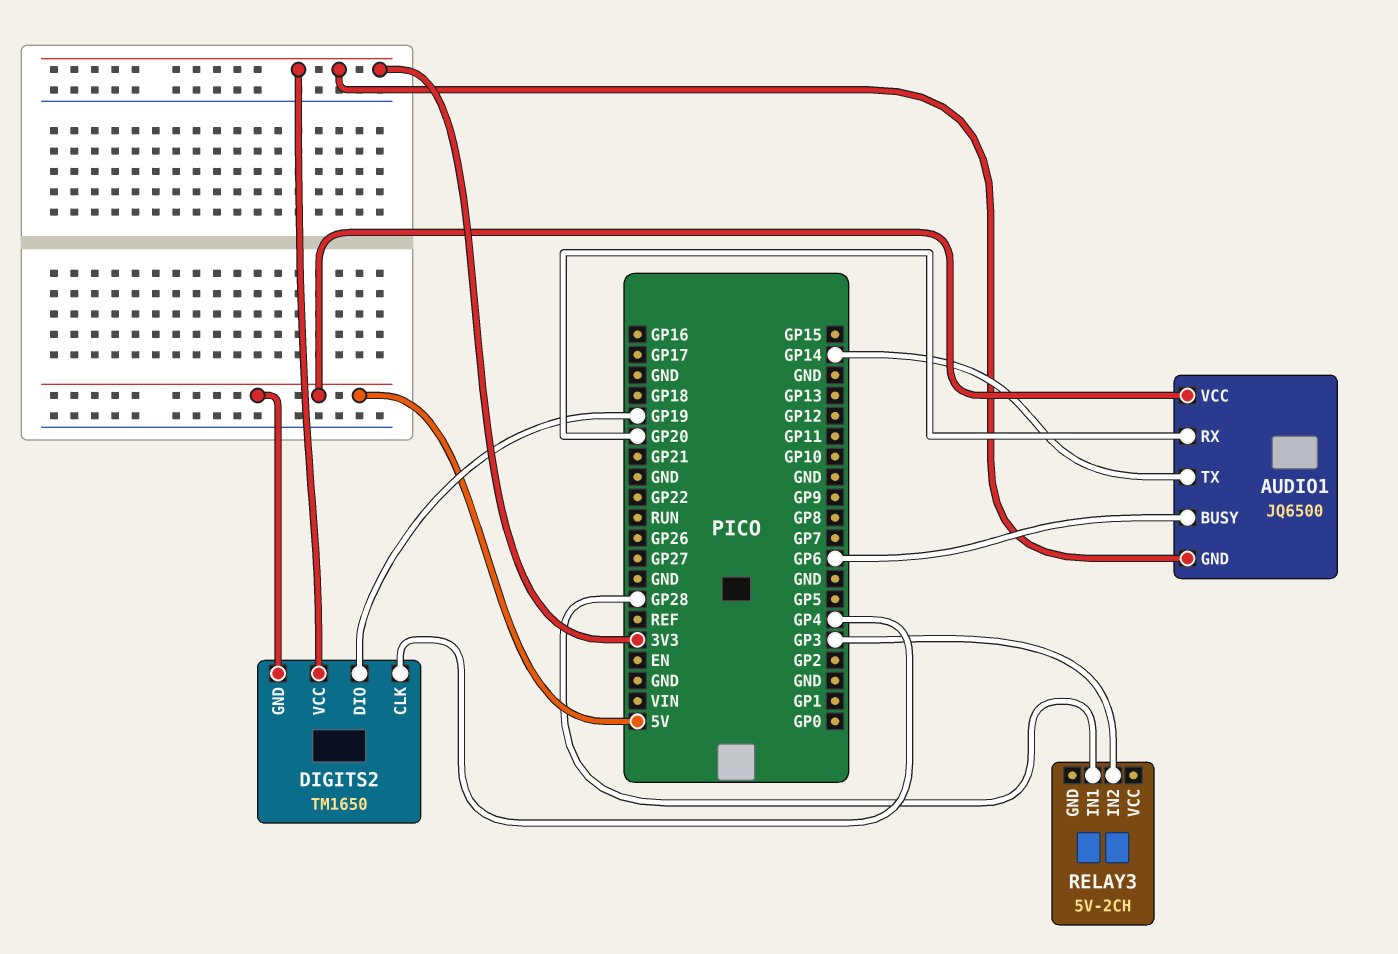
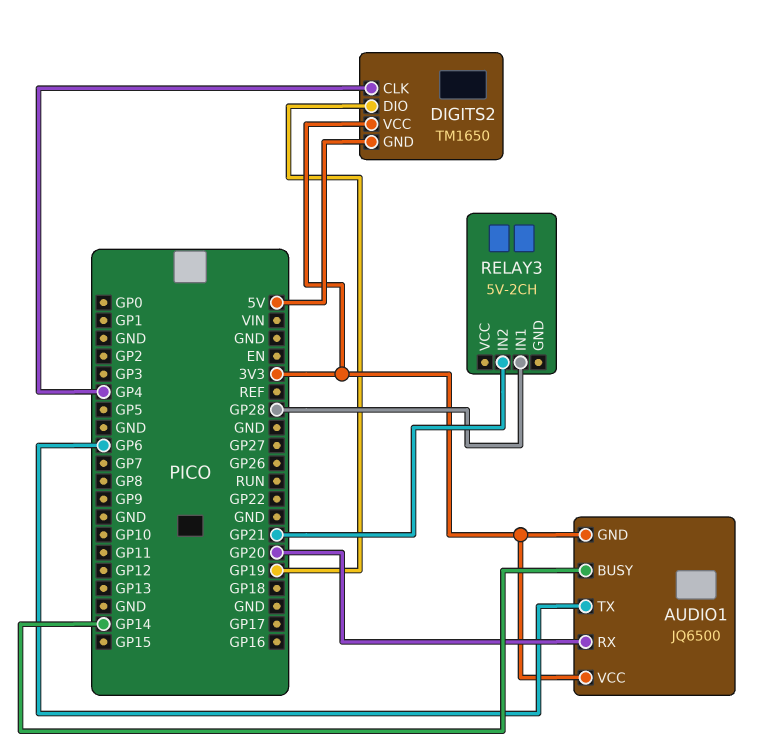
AUDIO1 pin BUSY: GP6 -> GP14
AUDIO1 pin TX: GP14 -> GP6
AUDIO1 pin VCC: 5V -> 3V3
RELAY3 pin IN2: GP3 -> GP21

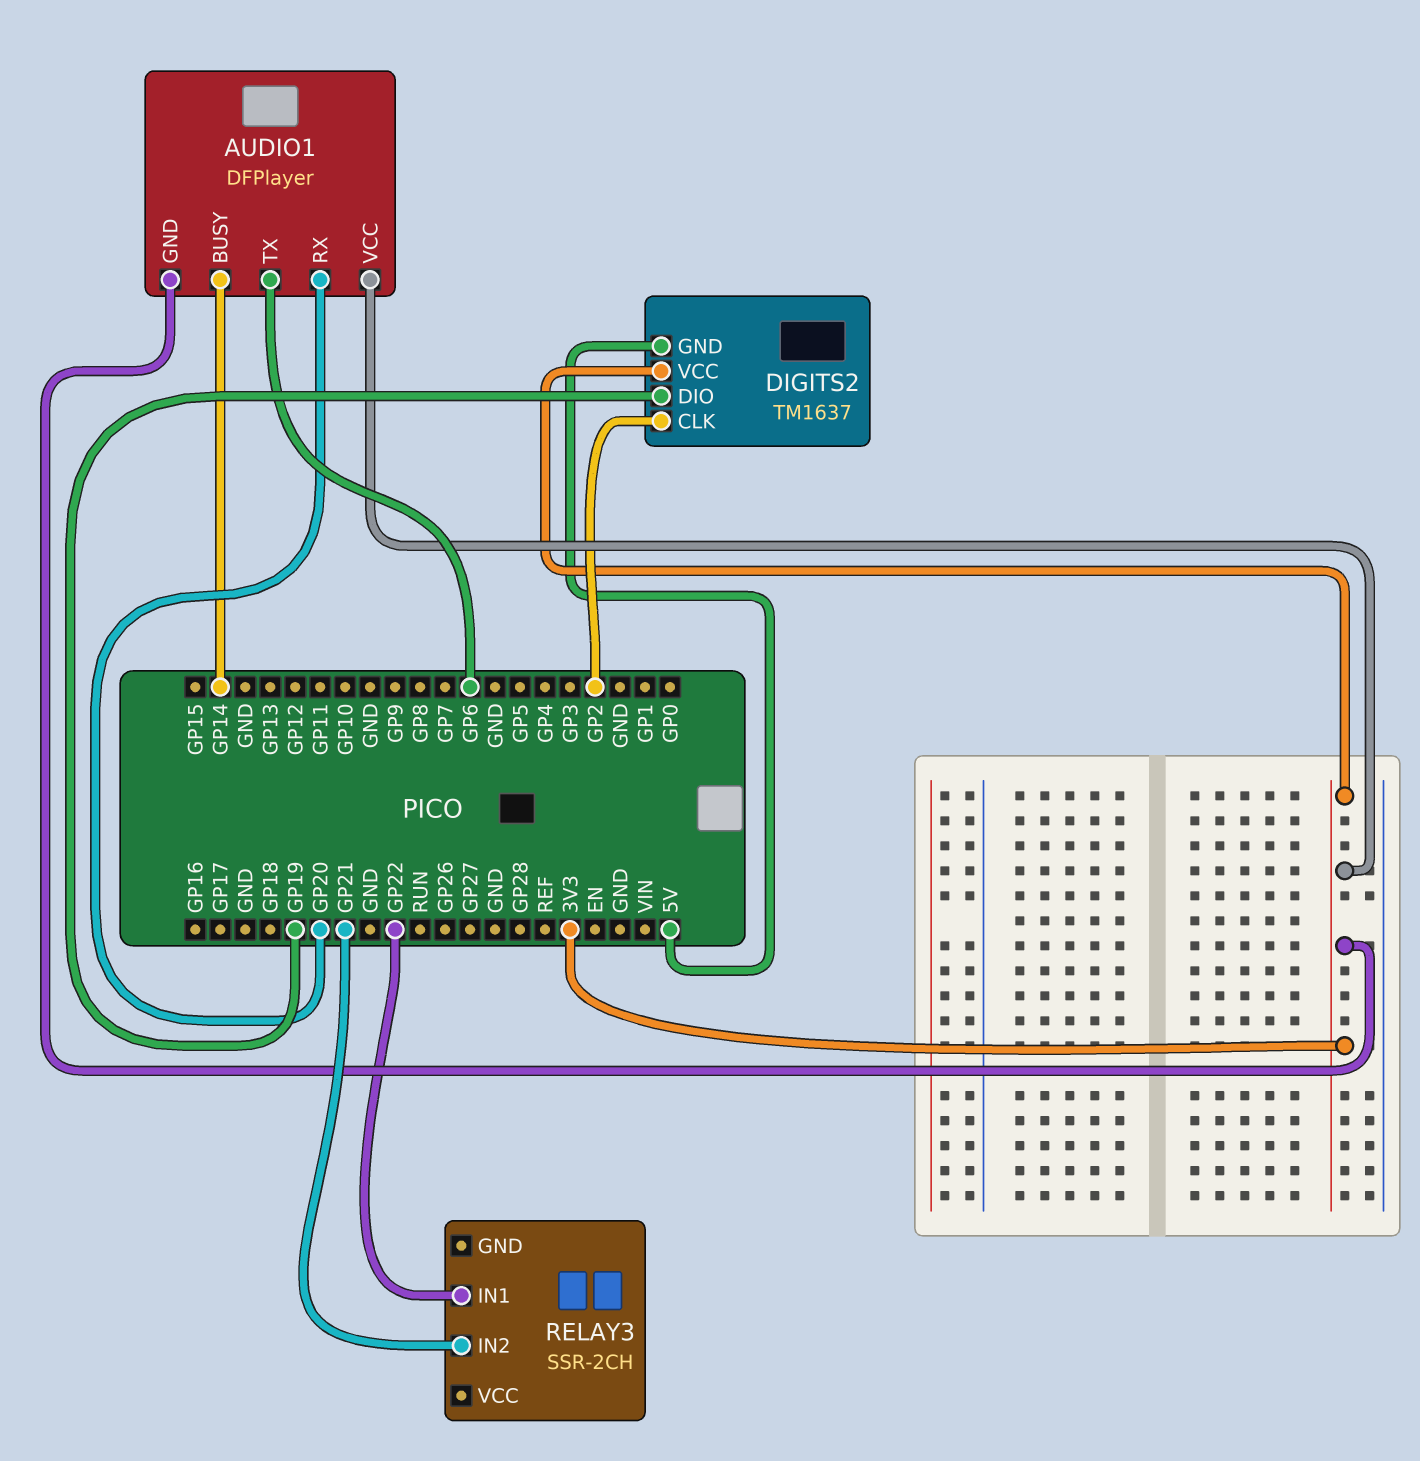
AUDIO1: JQ6500 -> DFPlayer
DIGITS2: TM1650 -> TM1637
DIGITS2 pin CLK: GP4 -> GP2
RELAY3: 5V-2CH -> SSR-2CH
RELAY3 pin IN1: GP28 -> GP22

